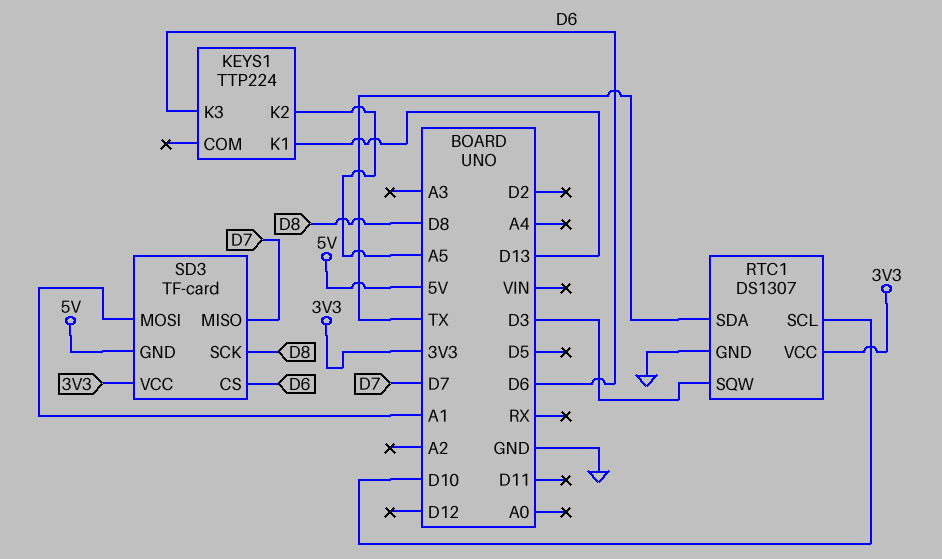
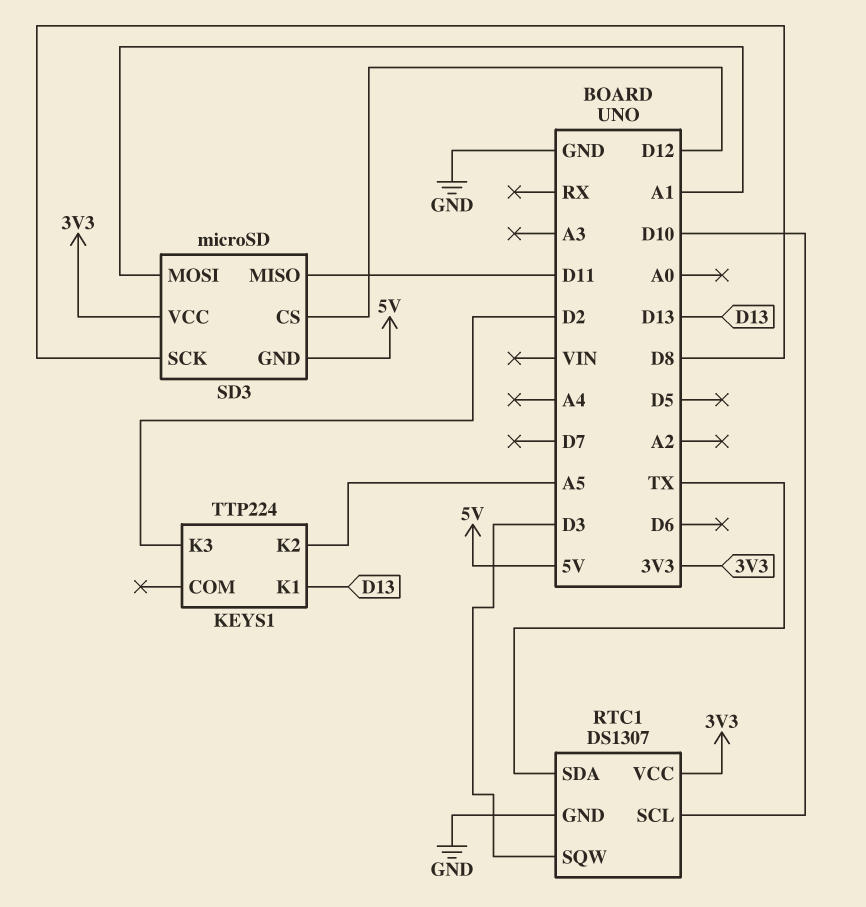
KEYS1 pin K3: D6 -> D2
SD3: TF-card -> microSD
SD3 pin CS: D6 -> D12
SD3 pin MISO: D7 -> D11

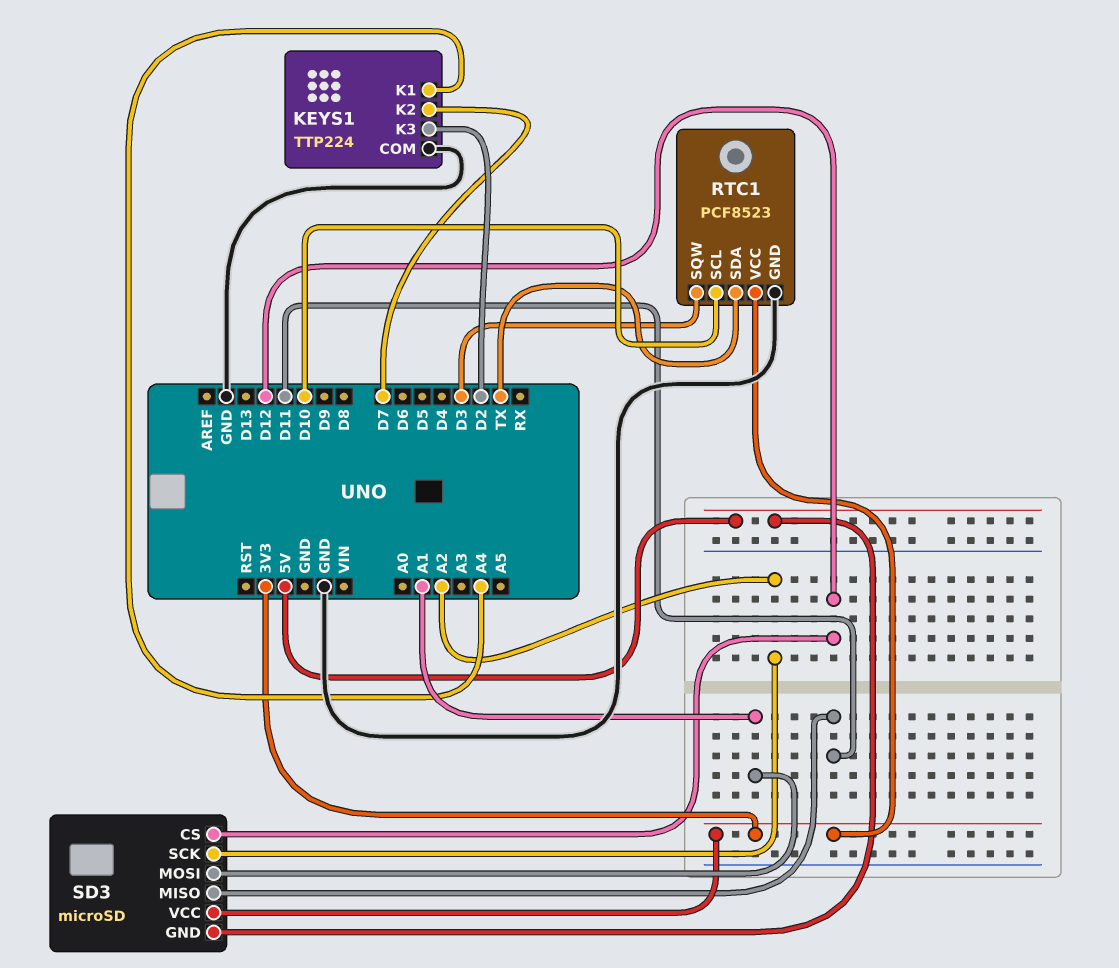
KEYS1 pin COM: none -> GND
KEYS1 pin K1: D13 -> A4
KEYS1 pin K2: A5 -> D7
RTC1: DS1307 -> PCF8523
SD3 pin SCK: D8 -> A2

